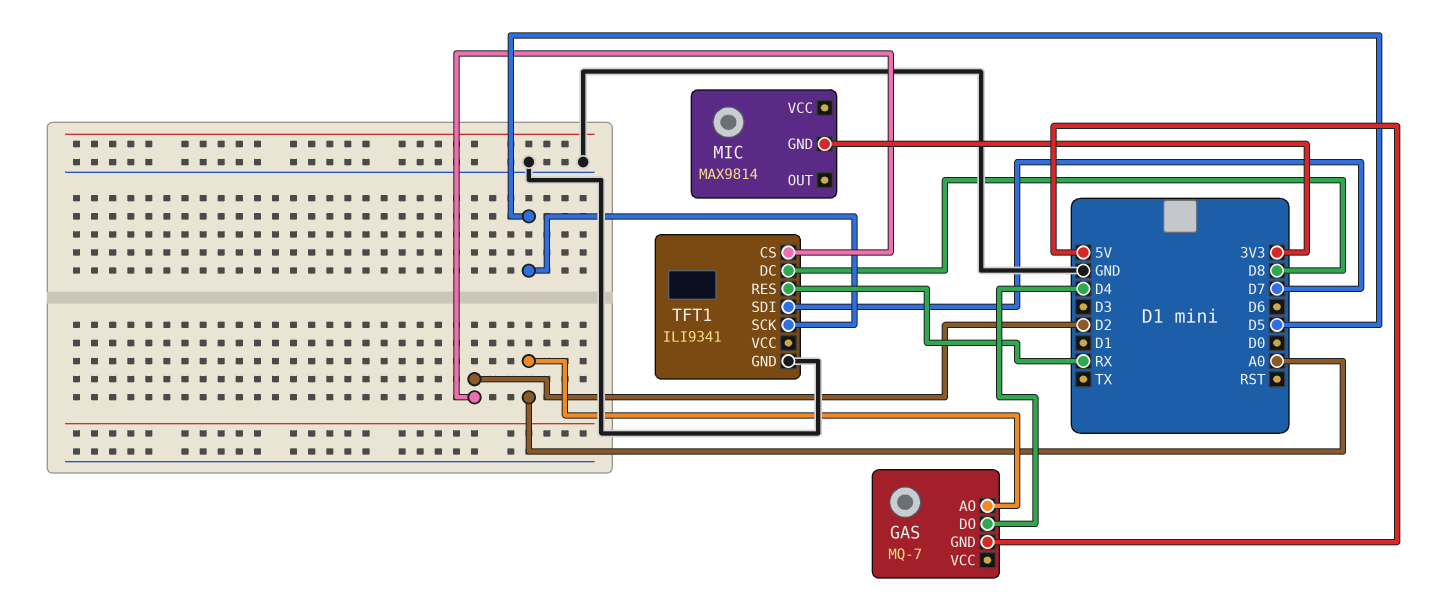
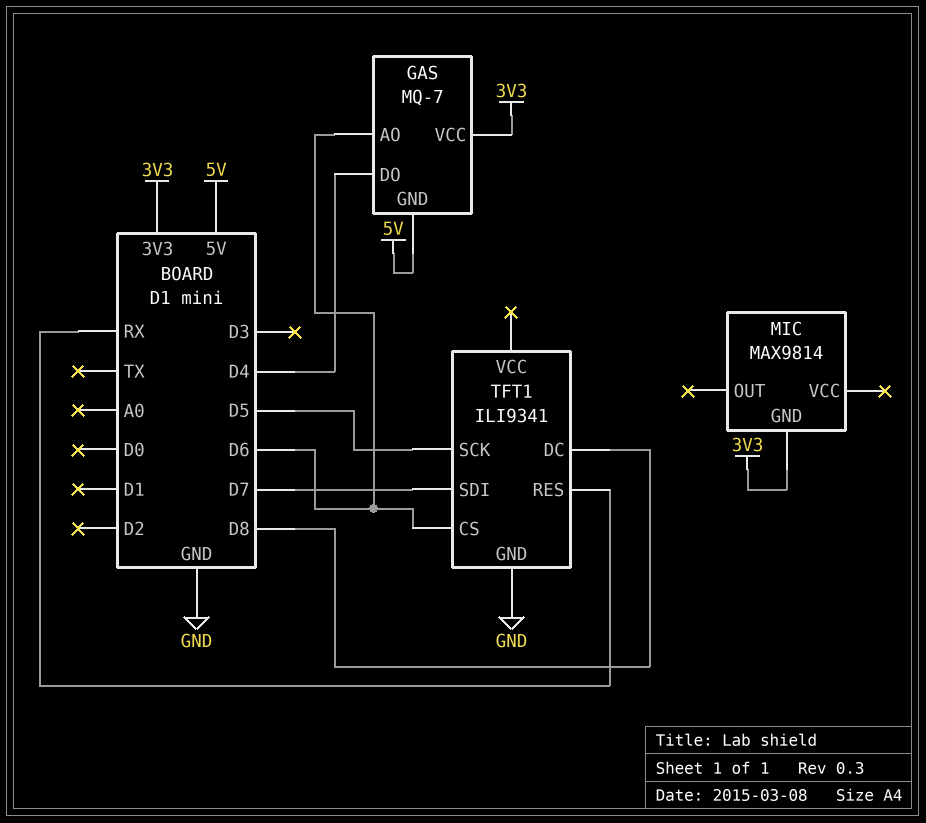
GAS pin AO: A0 -> D6
GAS pin VCC: none -> 3V3
TFT1 pin CS: D2 -> D6

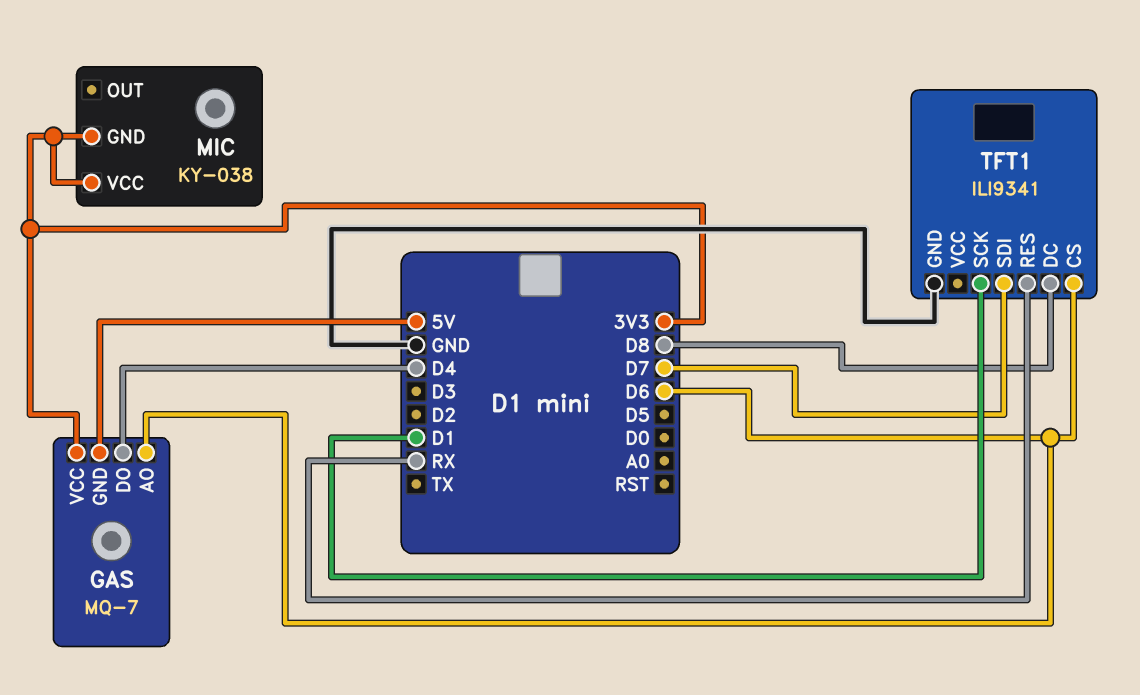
MIC: MAX9814 -> KY-038
MIC pin VCC: none -> 3V3
TFT1 pin SCK: D5 -> D1

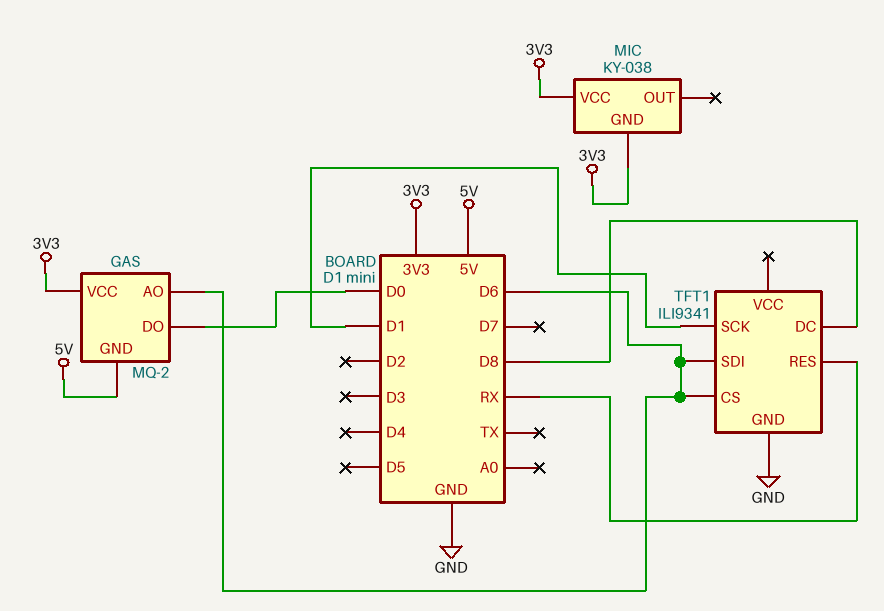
GAS: MQ-7 -> MQ-2
GAS pin DO: D4 -> D0
TFT1 pin SDI: D7 -> D6

